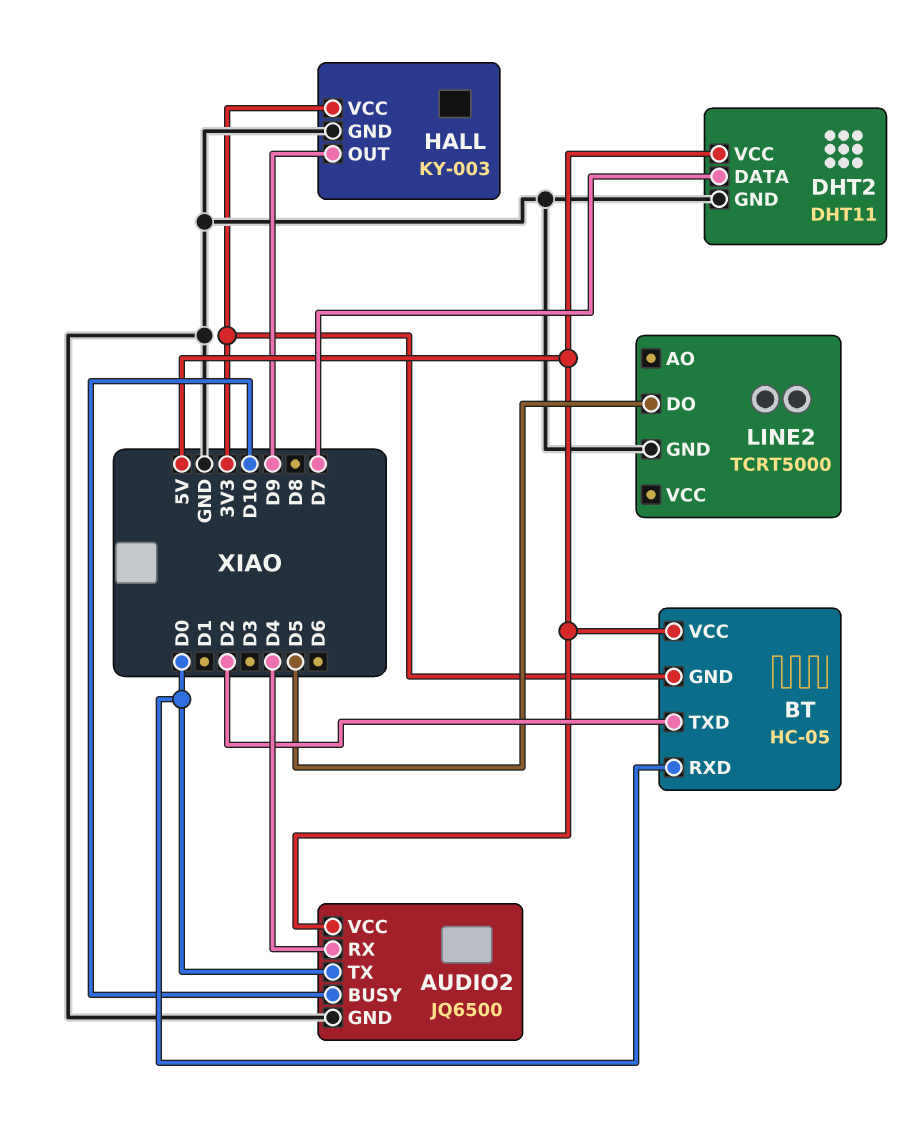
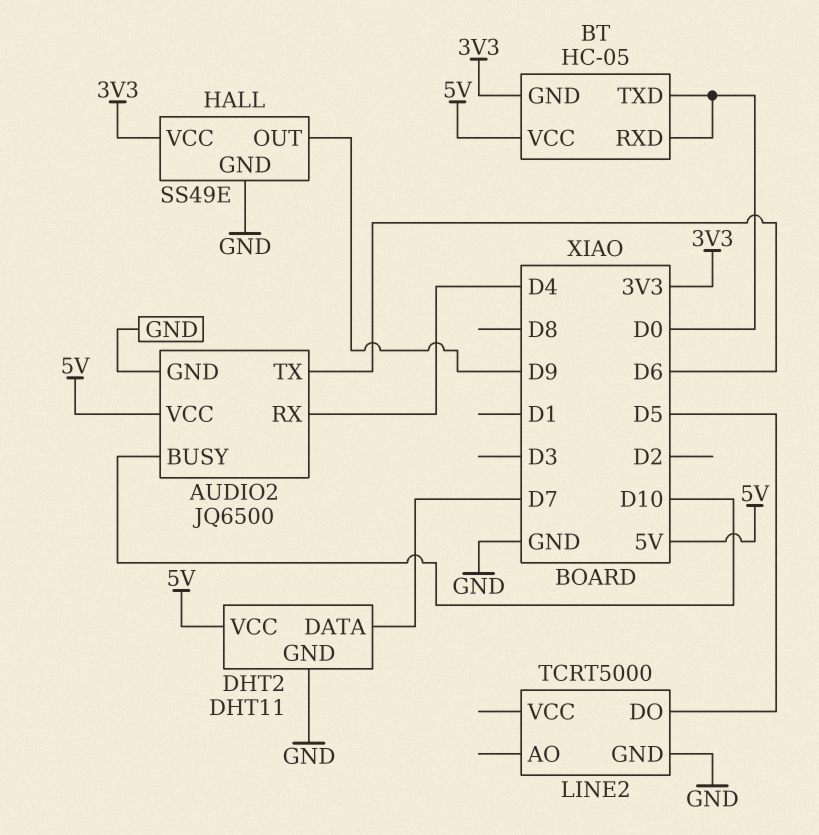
AUDIO2 pin TX: D0 -> D6
BT pin TXD: D2 -> D0
HALL: KY-003 -> SS49E

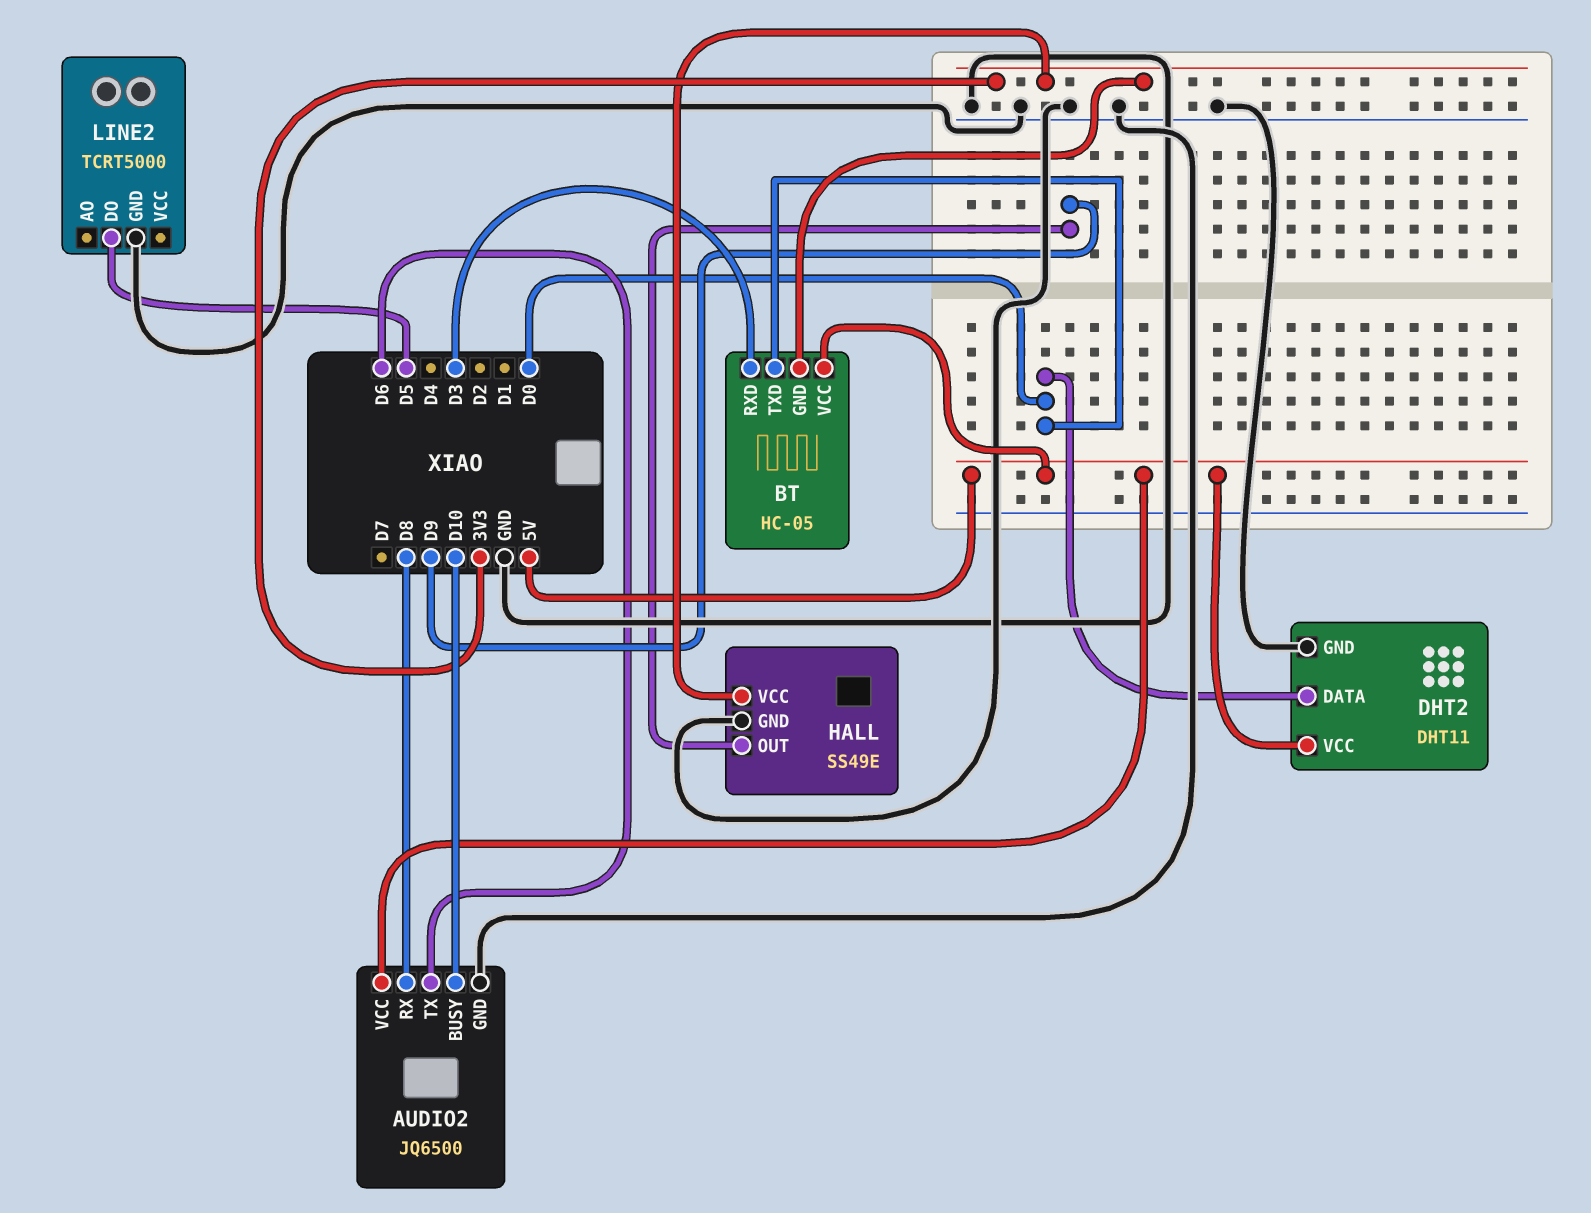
AUDIO2 pin RX: D4 -> D8
BT pin RXD: D0 -> D3
DHT2 pin DATA: D7 -> D0

